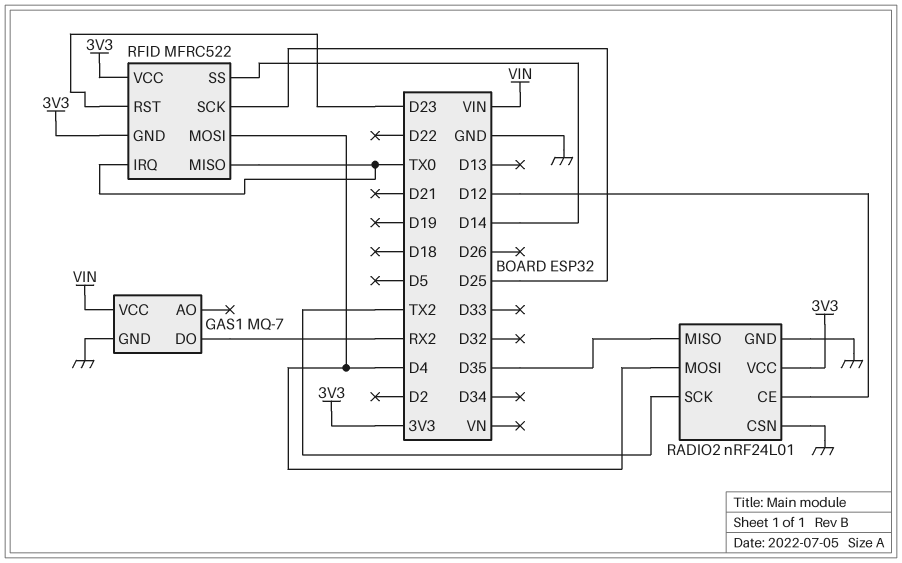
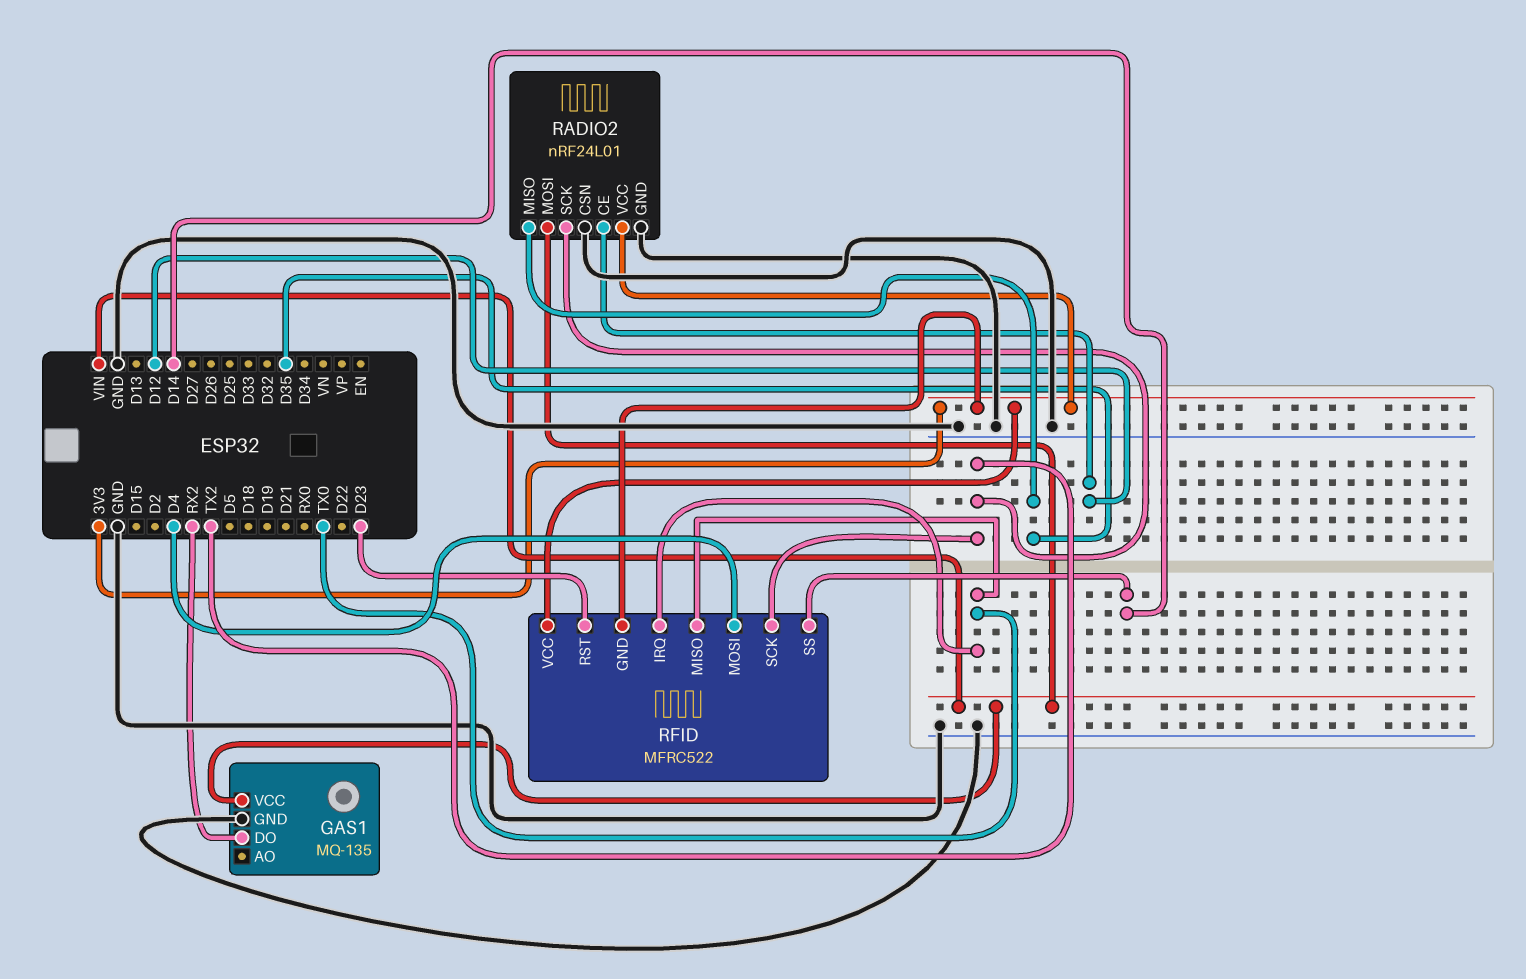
GAS1: MQ-7 -> MQ-135
RADIO2 pin MOSI: D4 -> VIN
RFID pin SCK: D25 -> TX2

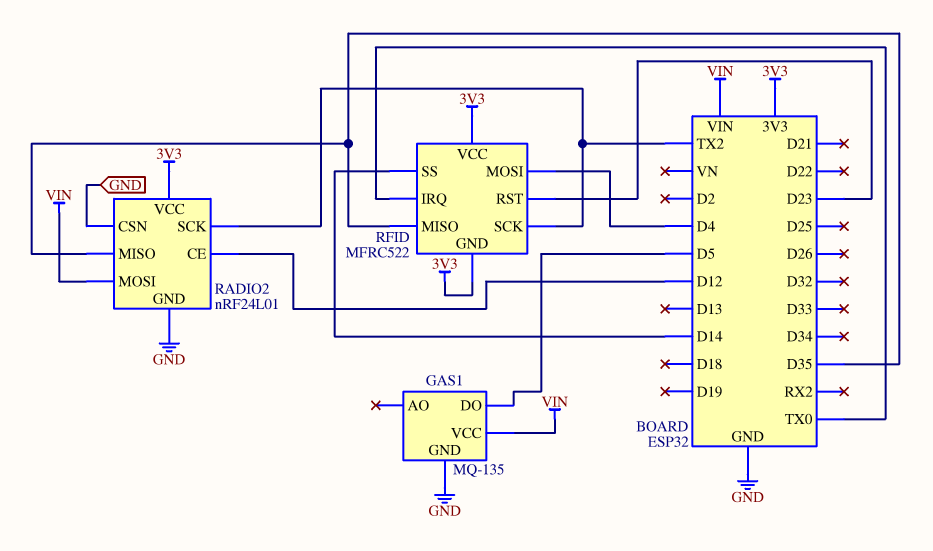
GAS1 pin DO: RX2 -> D5
RFID pin MISO: TX0 -> D35

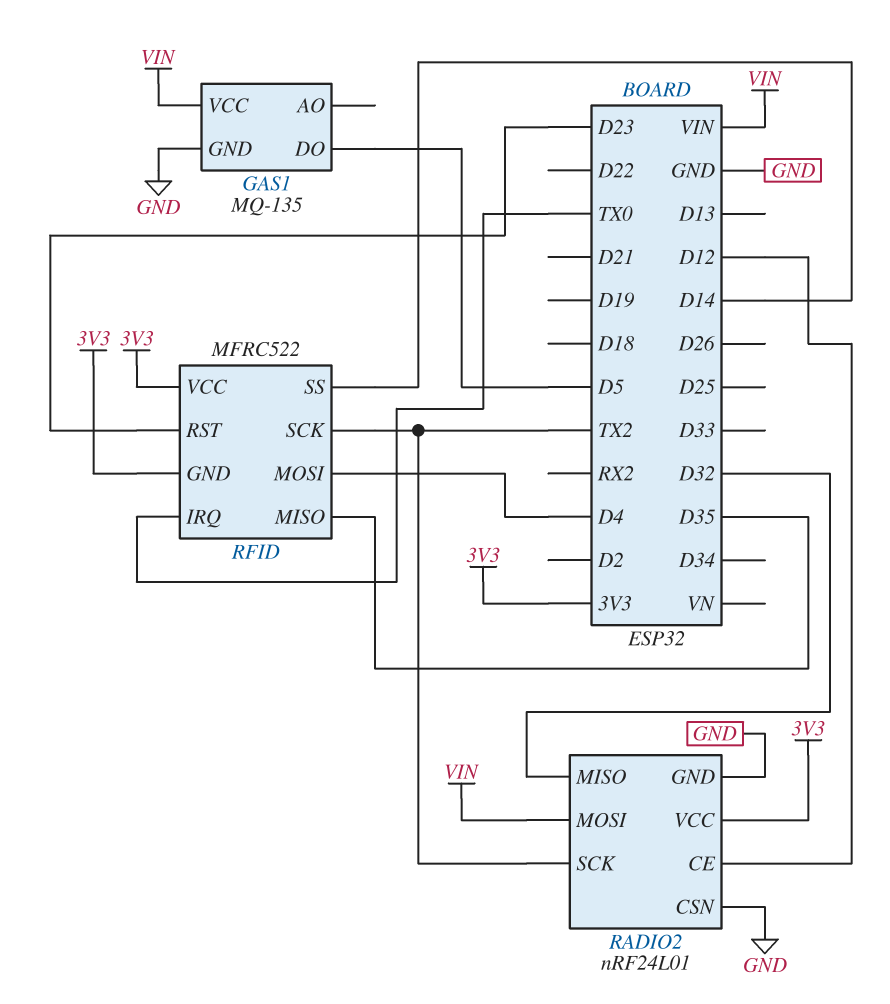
RADIO2 pin MISO: D35 -> D32

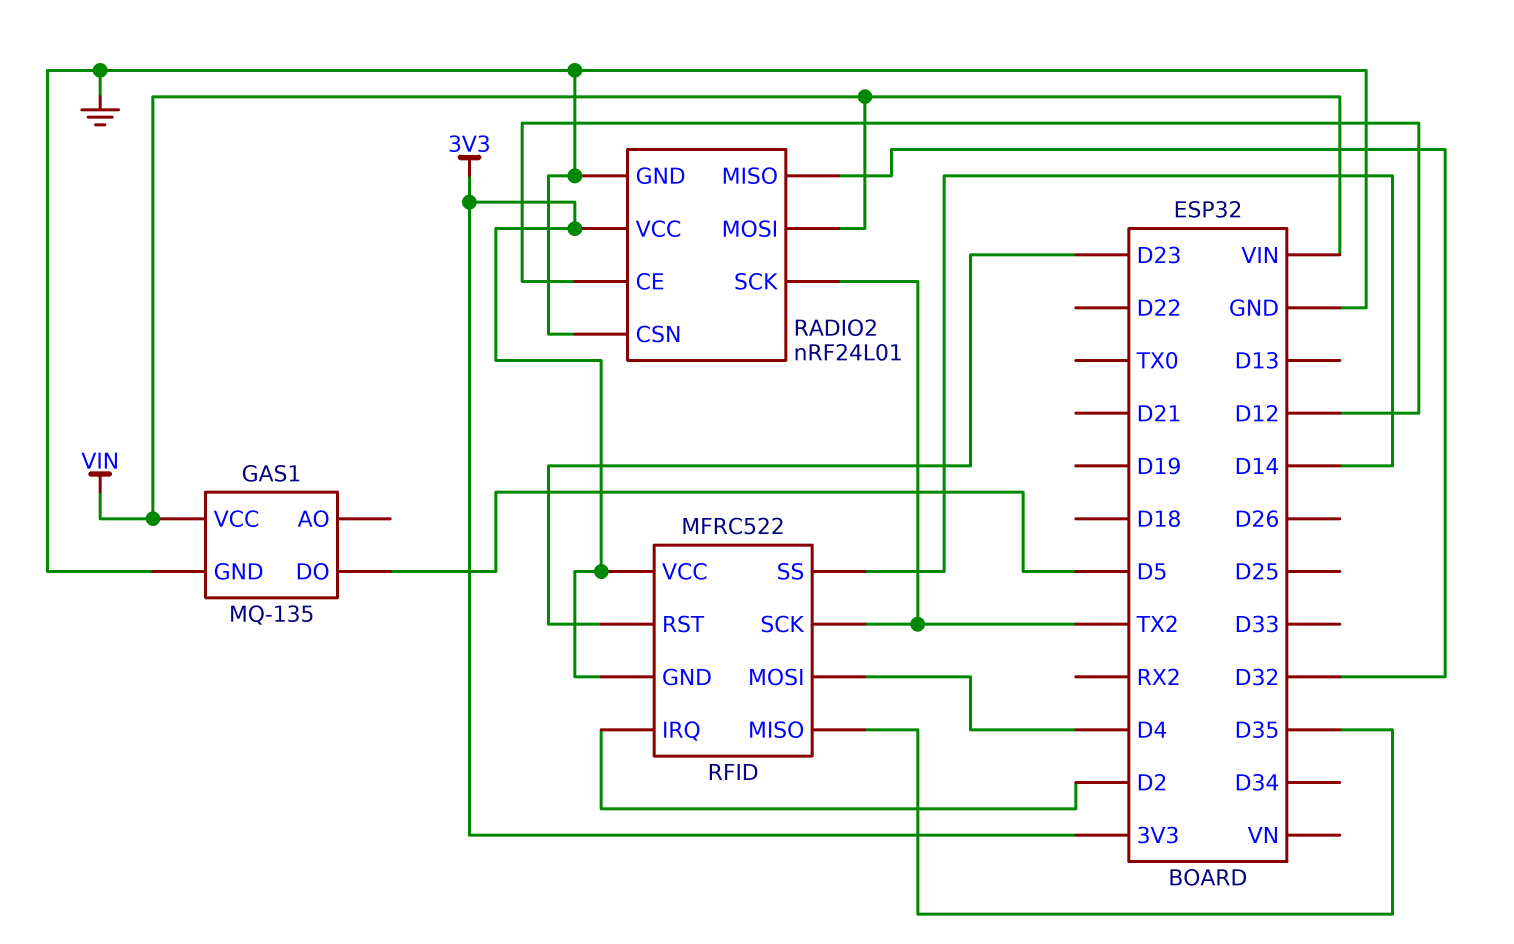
RFID pin IRQ: TX0 -> D2

